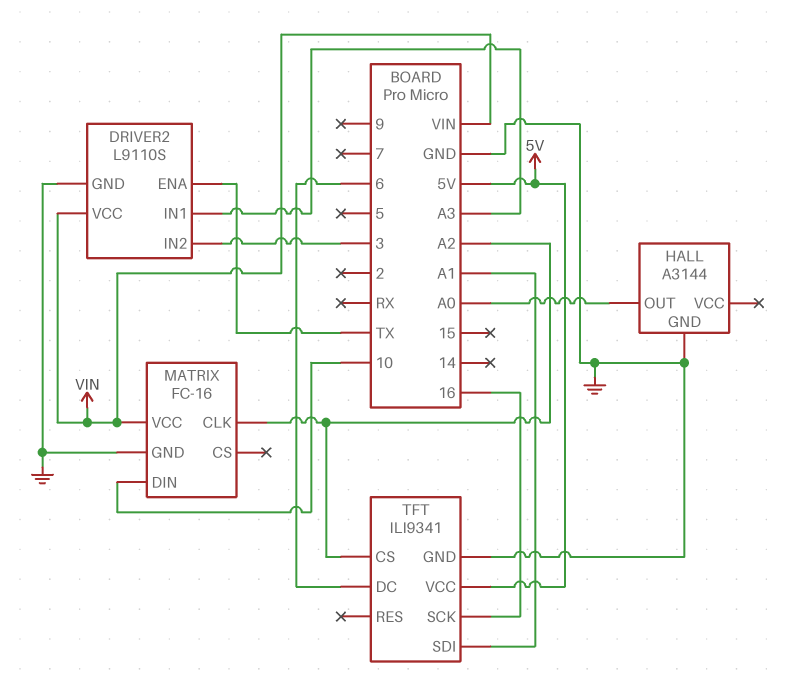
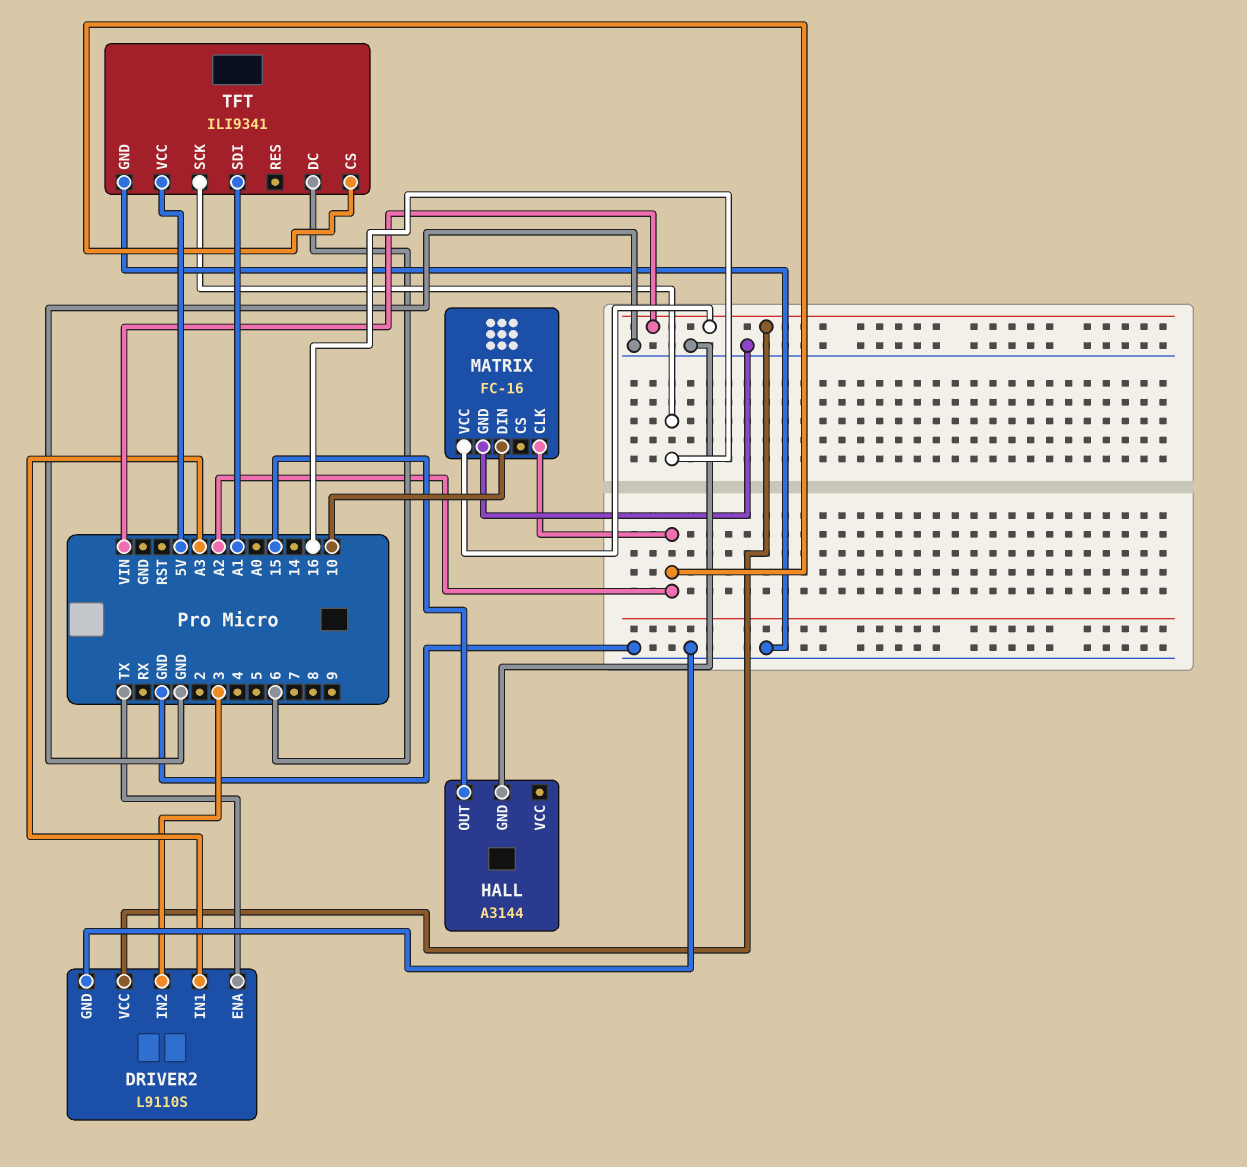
HALL pin OUT: A0 -> 15

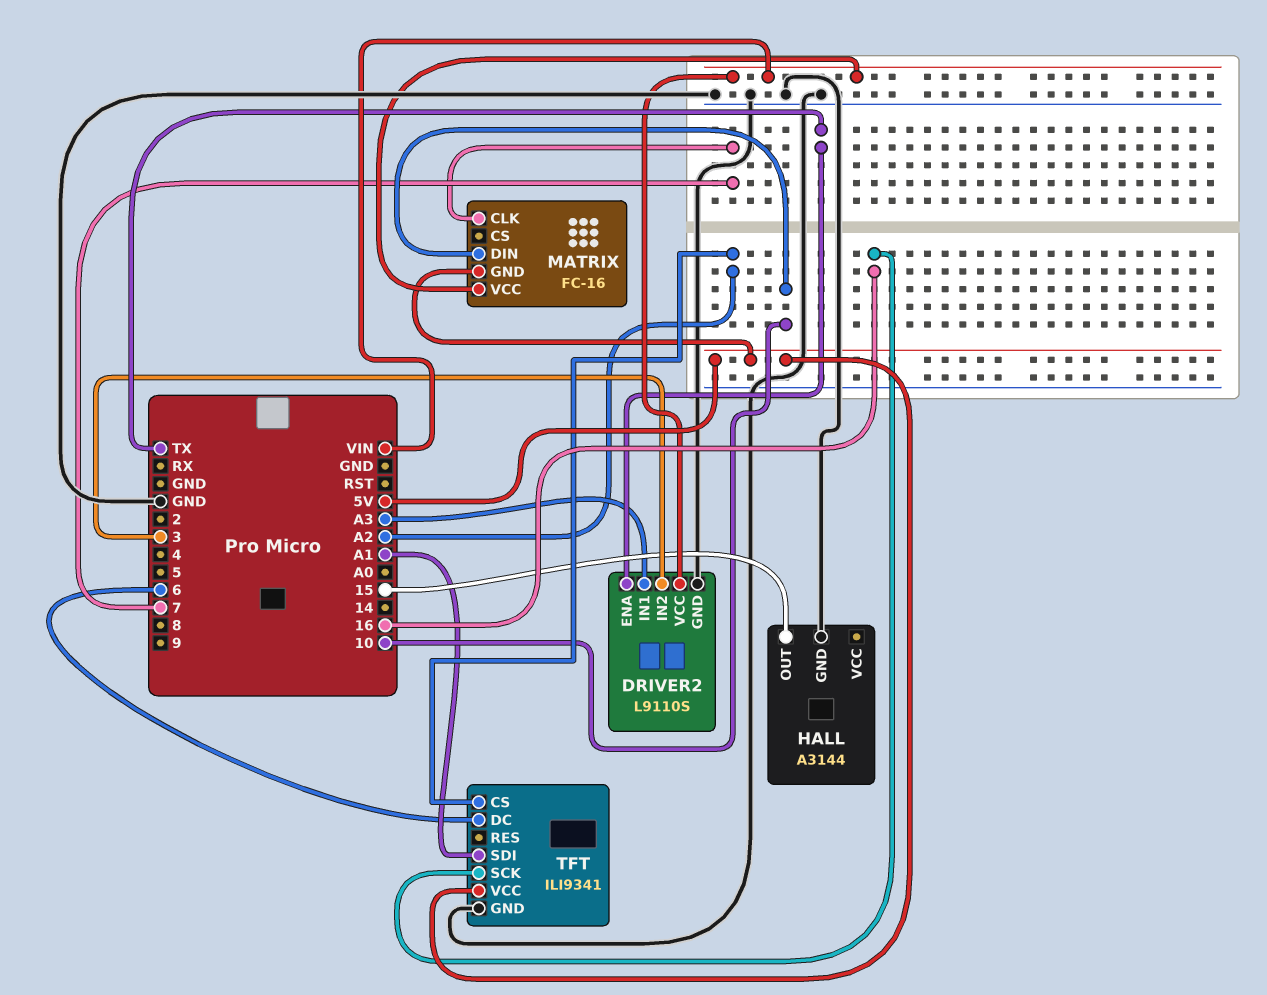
MATRIX pin CLK: A2 -> 7
MATRIX pin GND: GND -> 5V

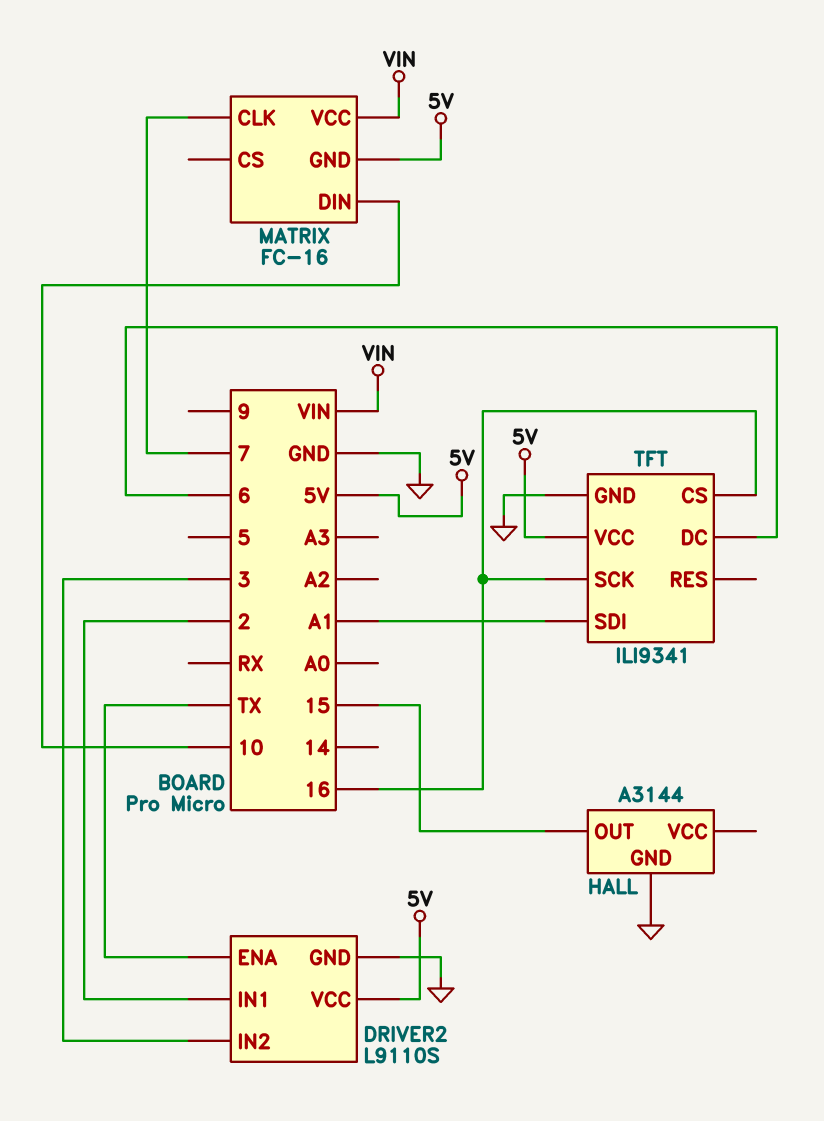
DRIVER2 pin IN1: A3 -> 2
DRIVER2 pin VCC: VIN -> 5V
TFT pin CS: A2 -> 16

